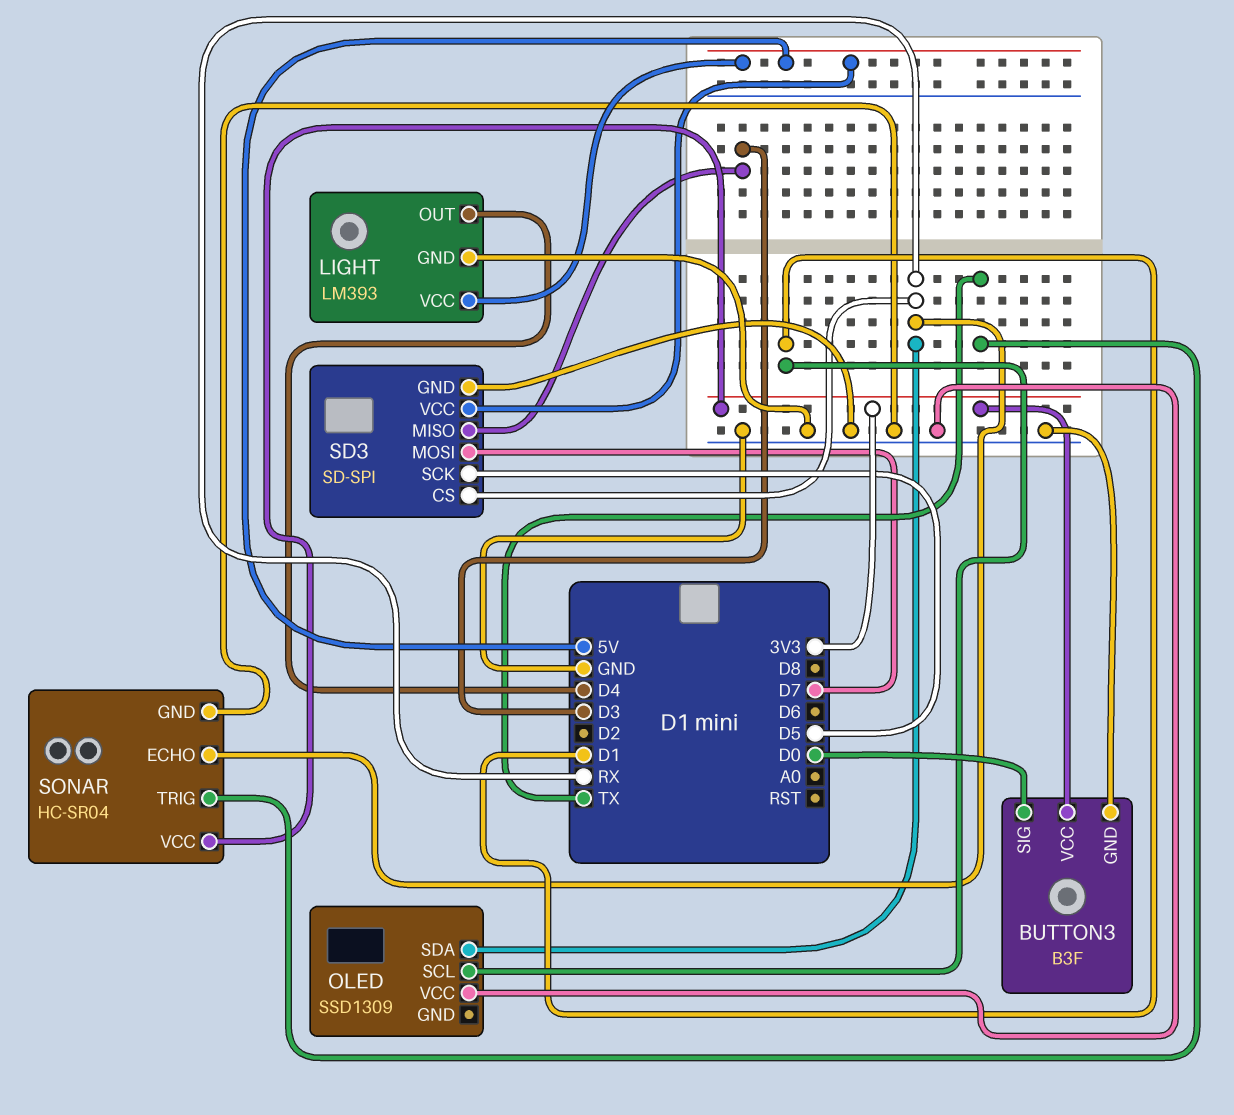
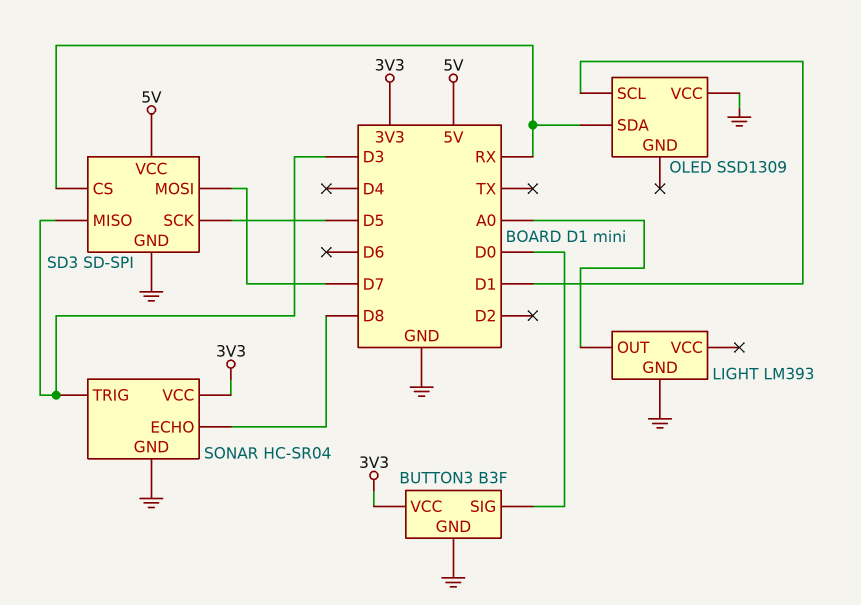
LIGHT pin OUT: D4 -> A0
LIGHT pin VCC: 5V -> none
SONAR pin ECHO: RX -> D8
SONAR pin TRIG: TX -> D3

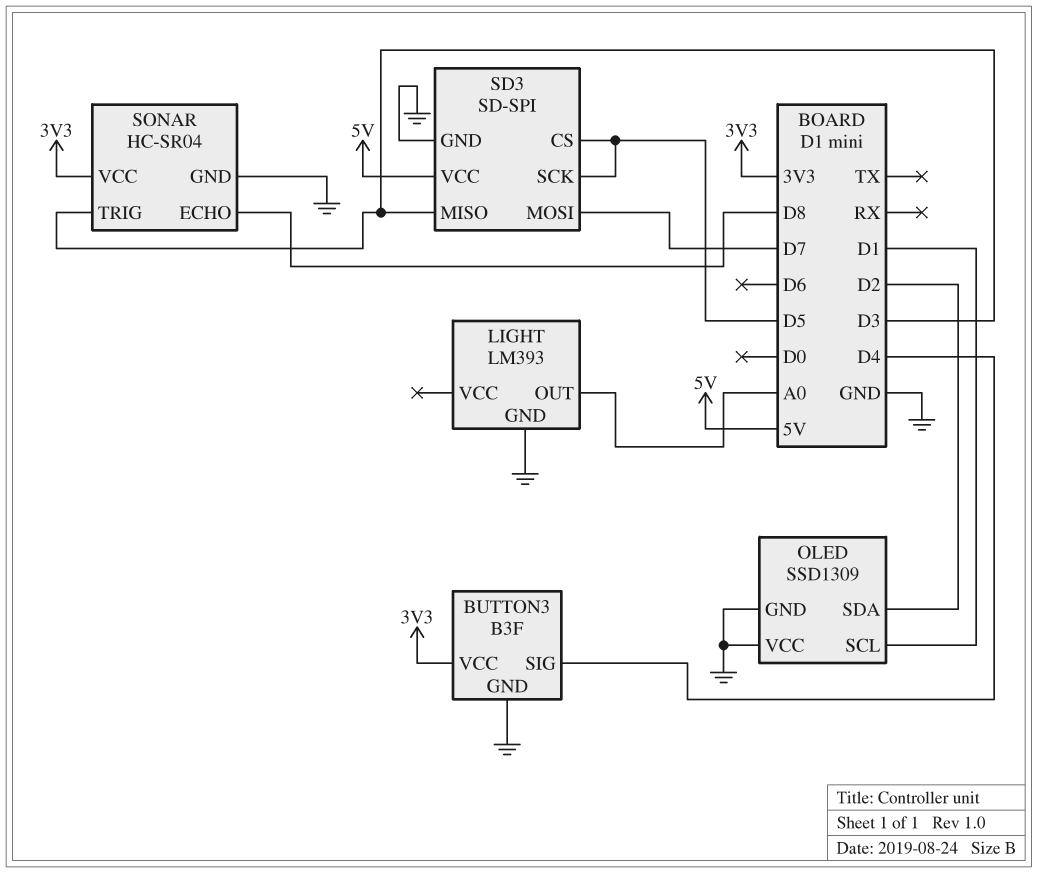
BUTTON3 pin SIG: D0 -> D4
OLED pin GND: none -> GND
OLED pin SDA: RX -> D2
SD3 pin CS: RX -> D5

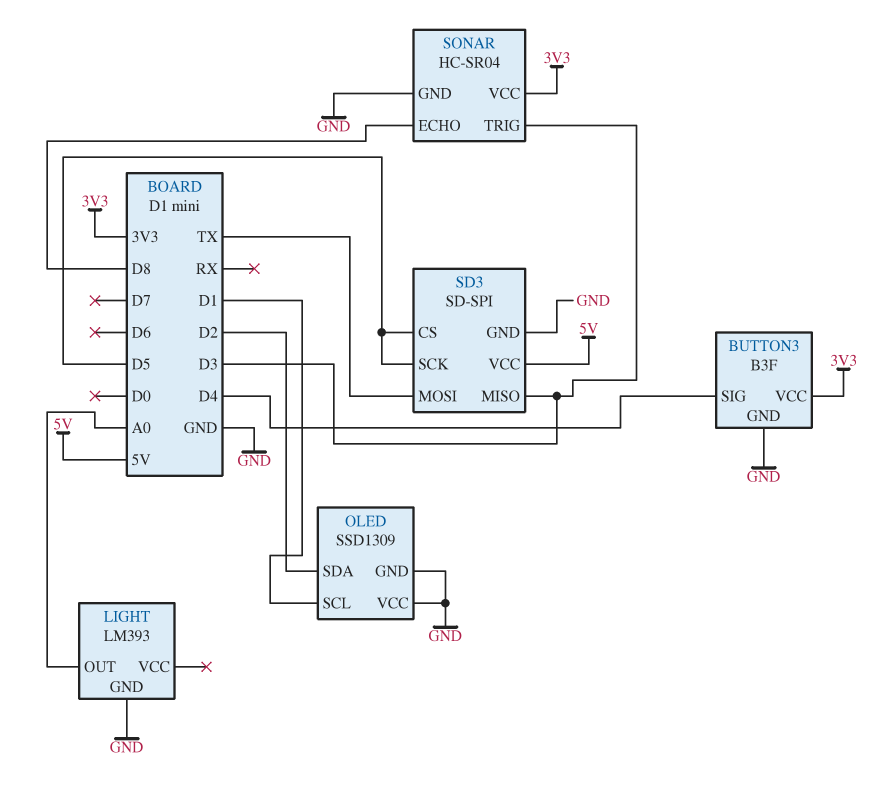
SD3 pin MOSI: D7 -> TX

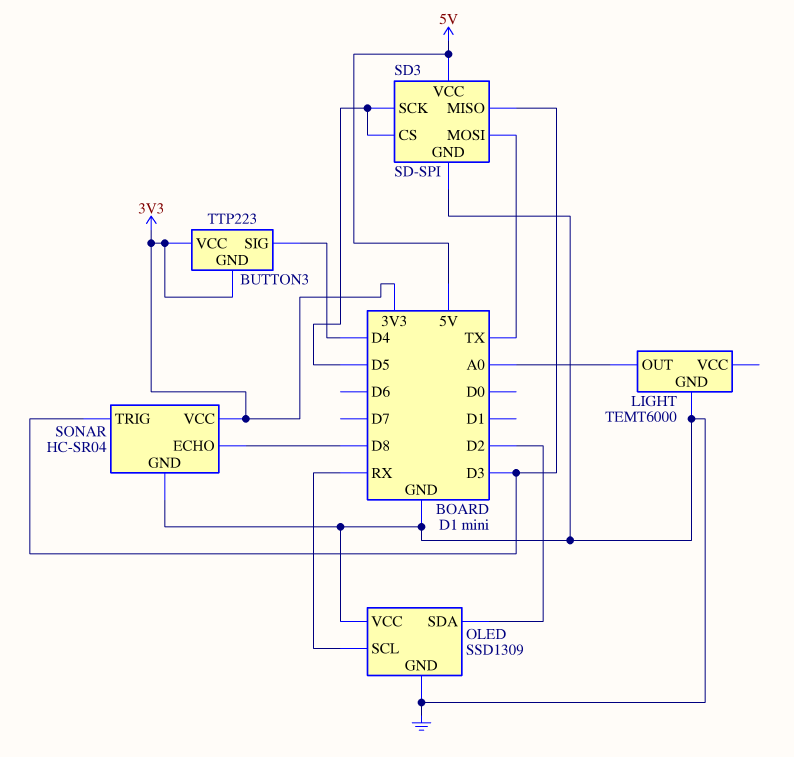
BUTTON3: B3F -> TTP223
BUTTON3 pin GND: GND -> 3V3
LIGHT: LM393 -> TEMT6000
OLED pin SCL: D1 -> RX

